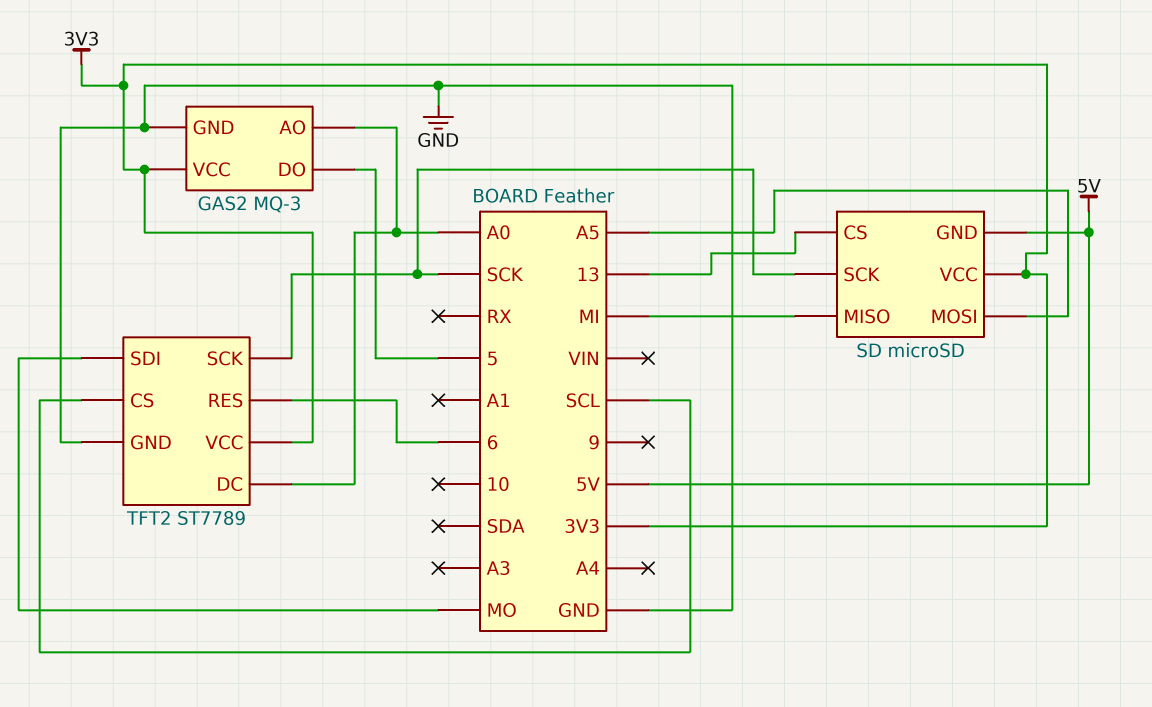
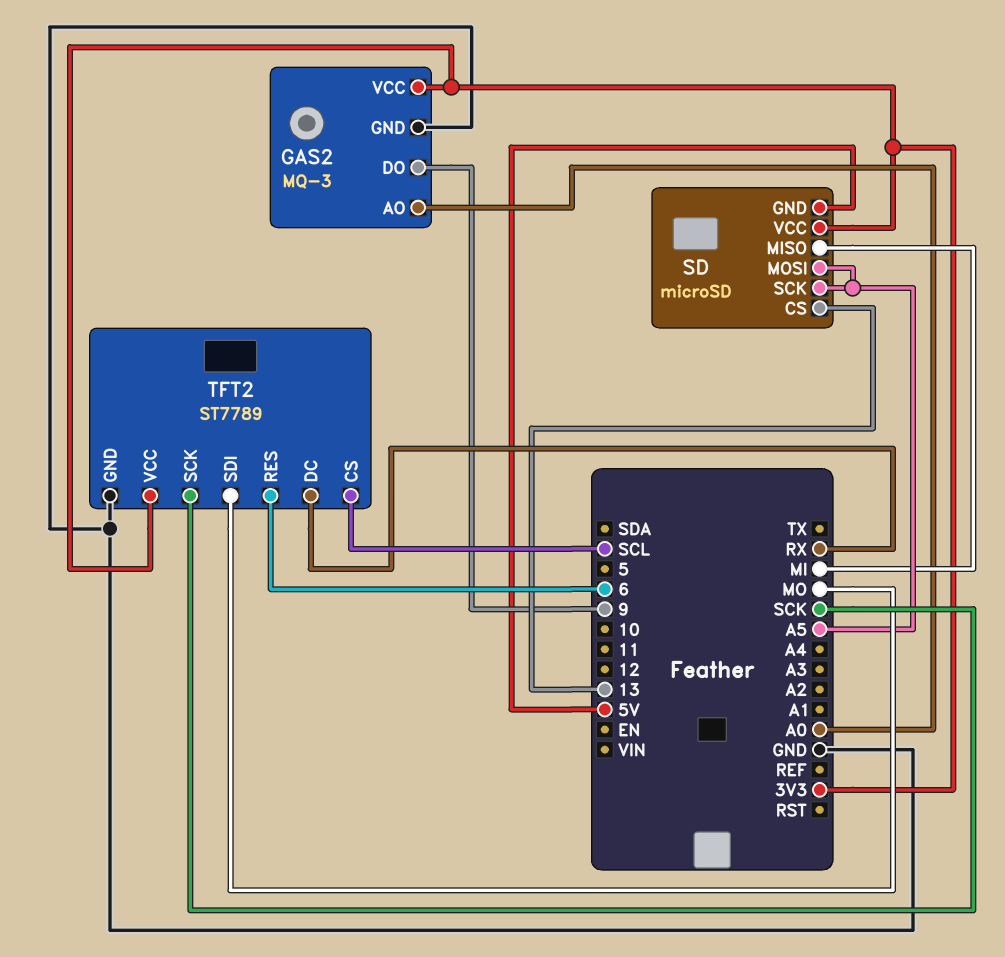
GAS2 pin DO: 5 -> 9
SD pin SCK: SCK -> A5
TFT2 pin DC: A0 -> RX

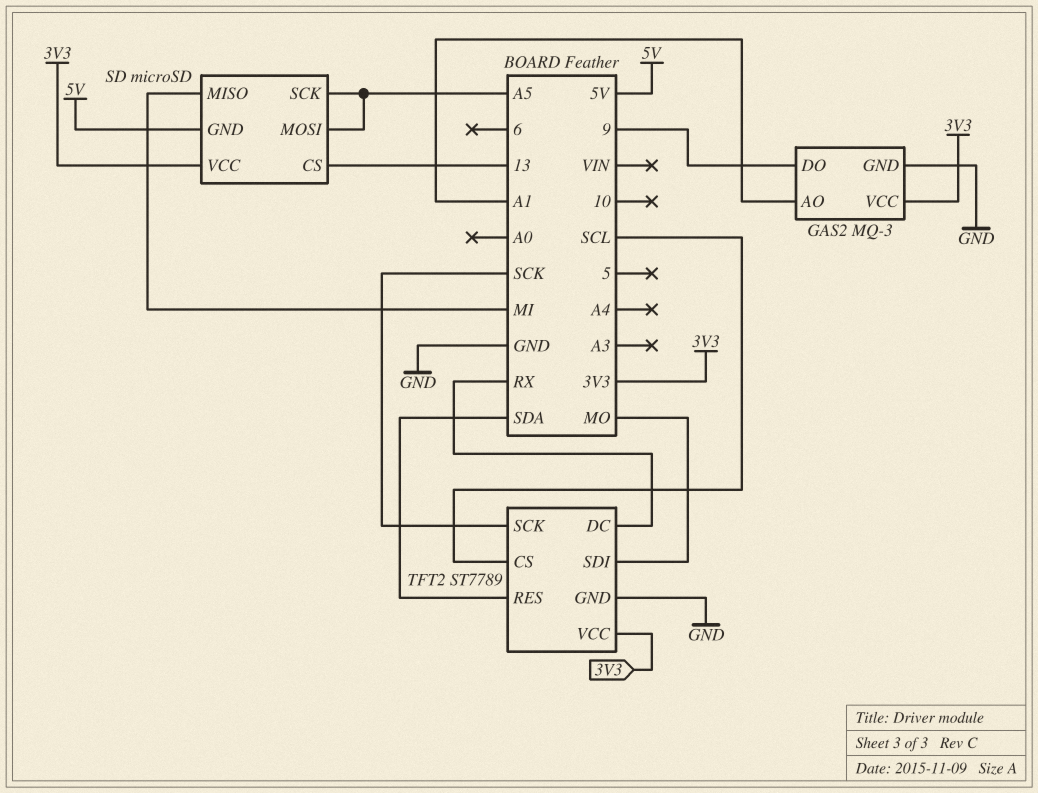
GAS2 pin AO: A0 -> A1
TFT2 pin RES: 6 -> SDA

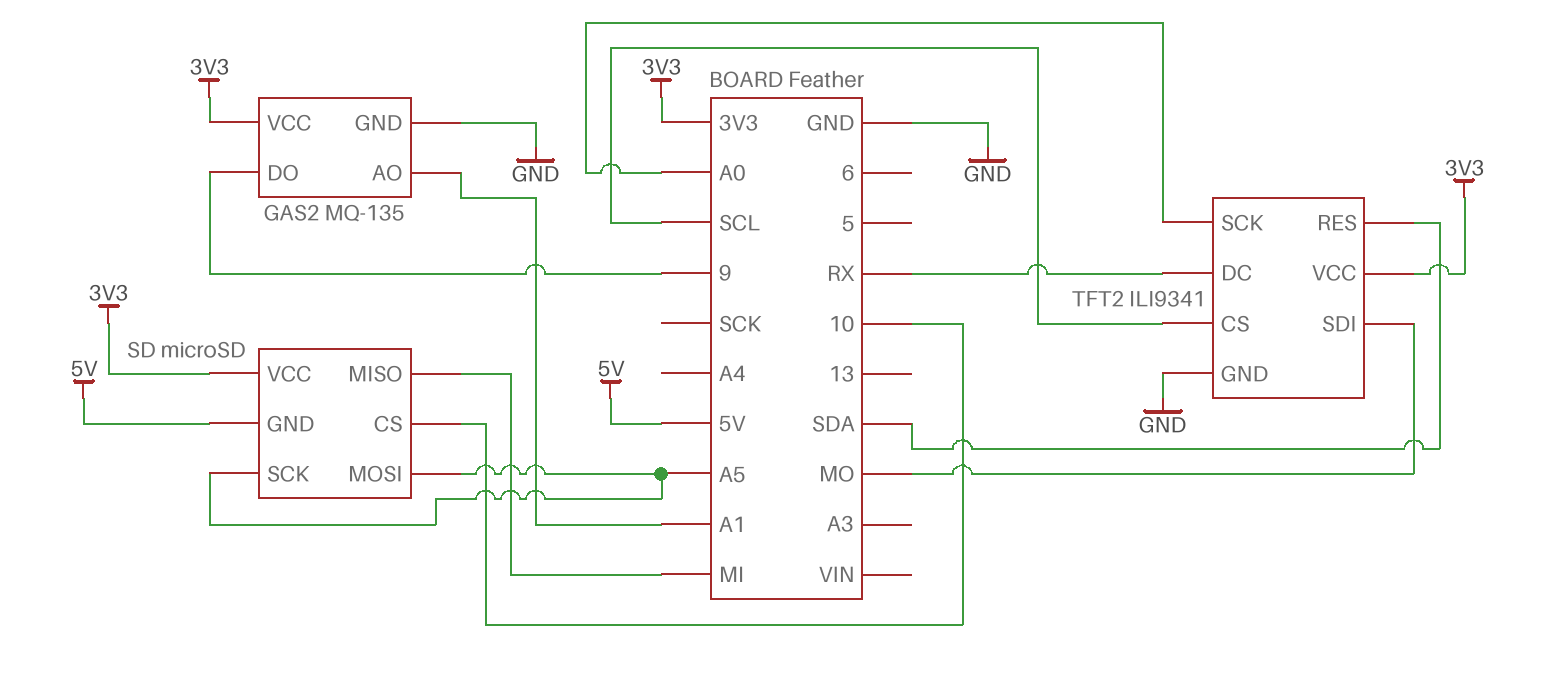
GAS2: MQ-3 -> MQ-135
SD pin CS: 13 -> 10
TFT2: ST7789 -> ILI9341
TFT2 pin SCK: SCK -> A0

